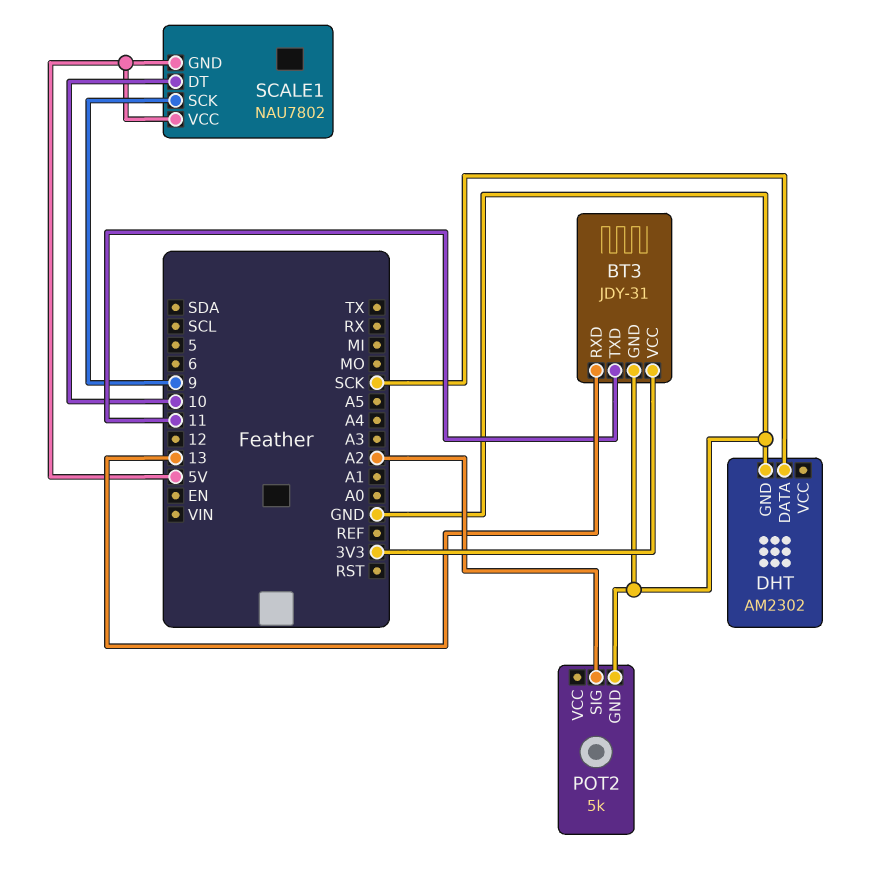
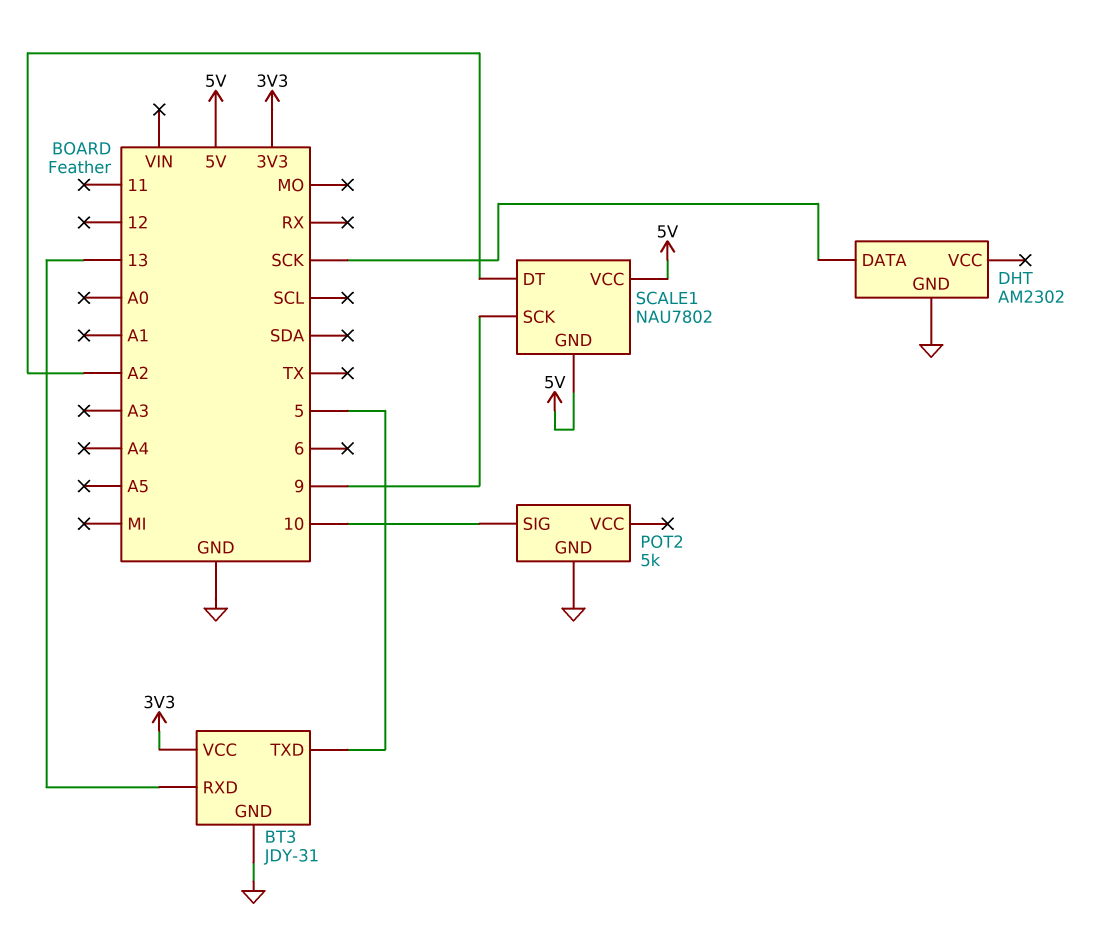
BT3 pin TXD: 11 -> 5
POT2 pin SIG: A2 -> 10
SCALE1 pin DT: 10 -> A2

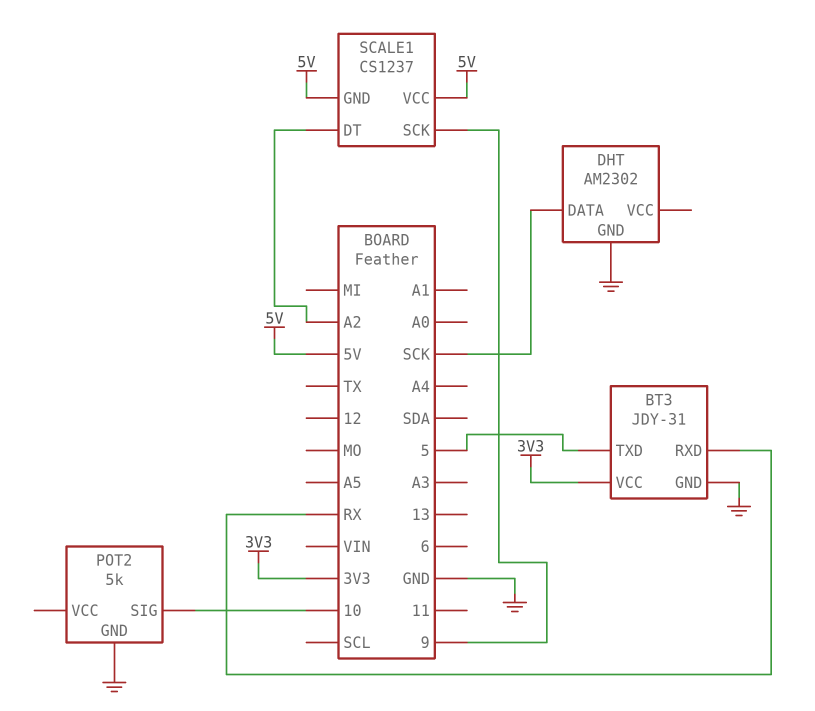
BT3 pin RXD: 13 -> RX
SCALE1: NAU7802 -> CS1237

